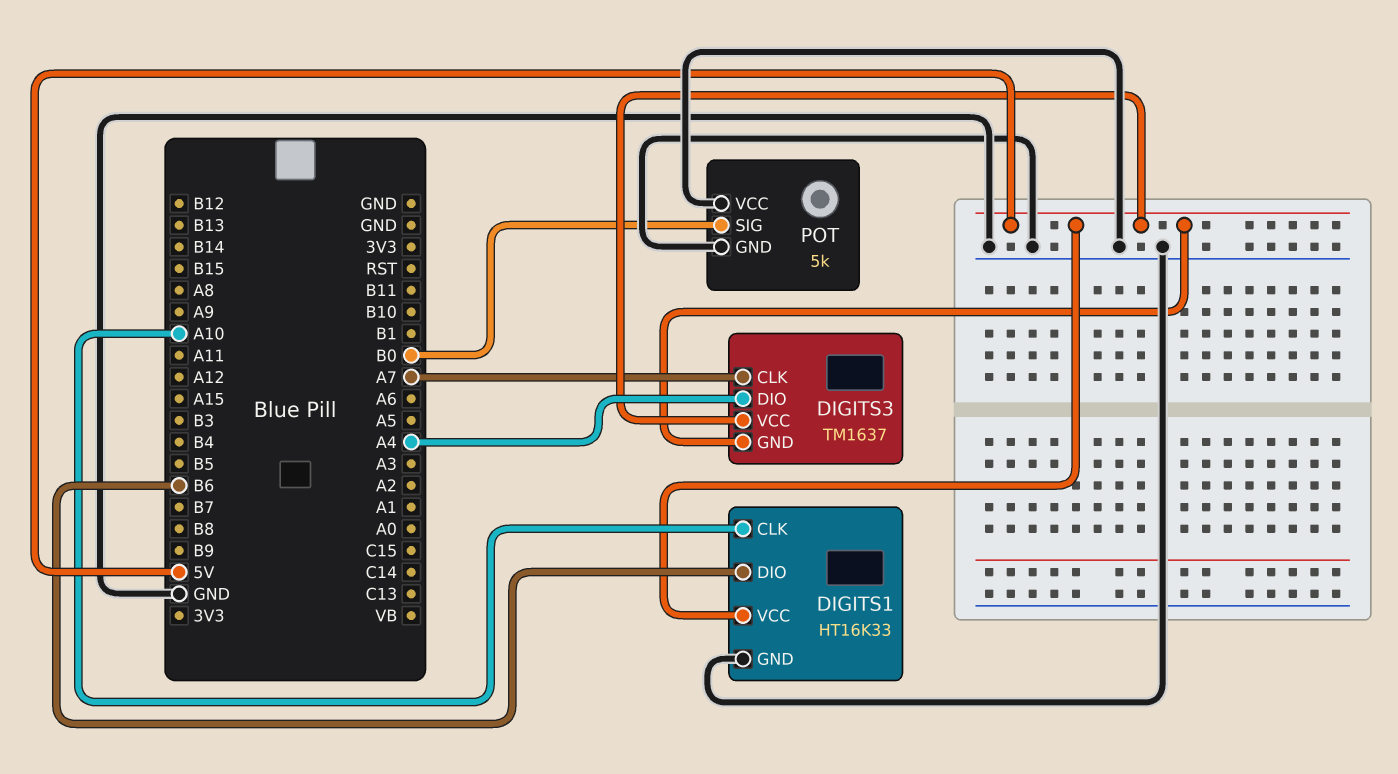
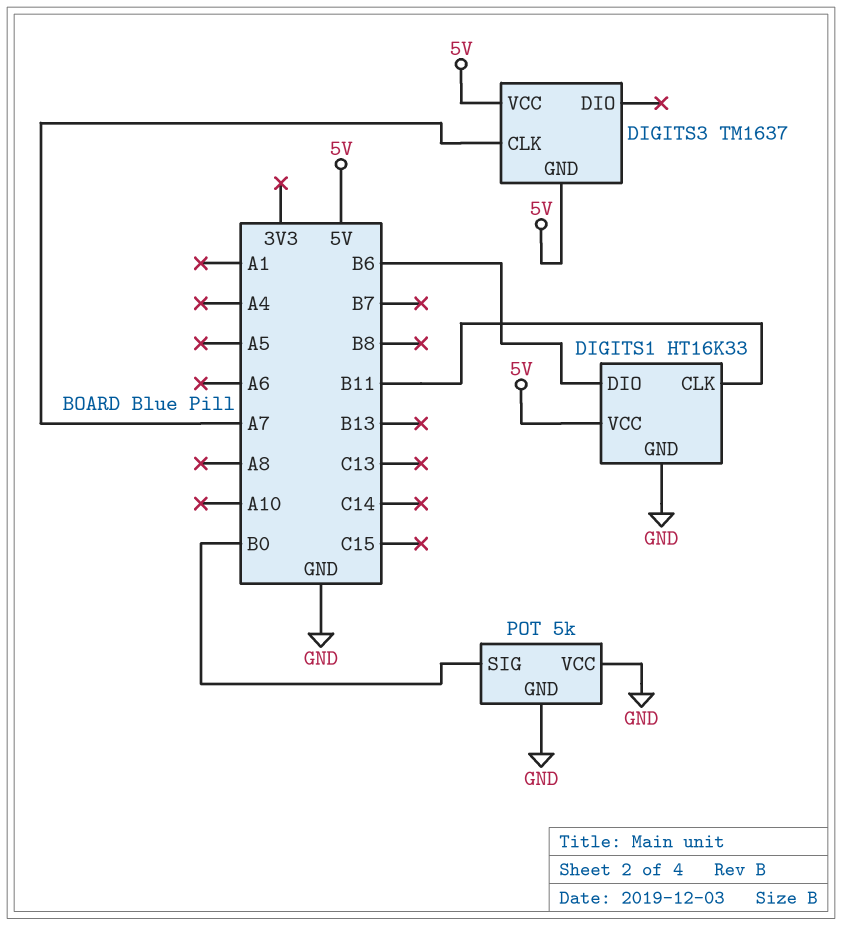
DIGITS1 pin CLK: A10 -> B11
DIGITS3 pin DIO: A4 -> none

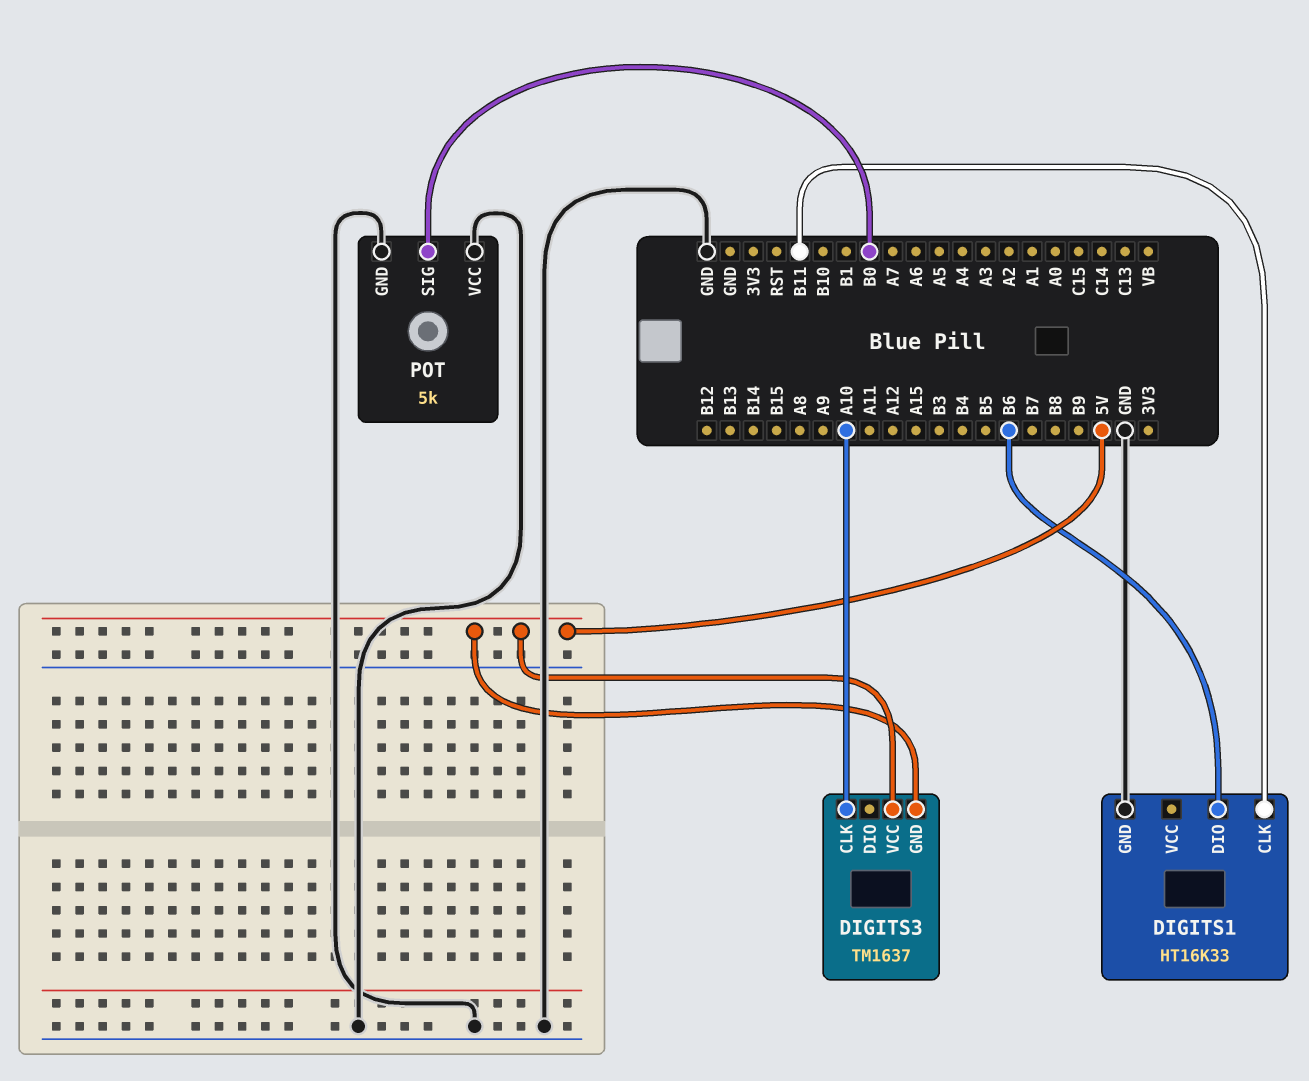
DIGITS1 pin VCC: 5V -> none
DIGITS3 pin CLK: A7 -> A10

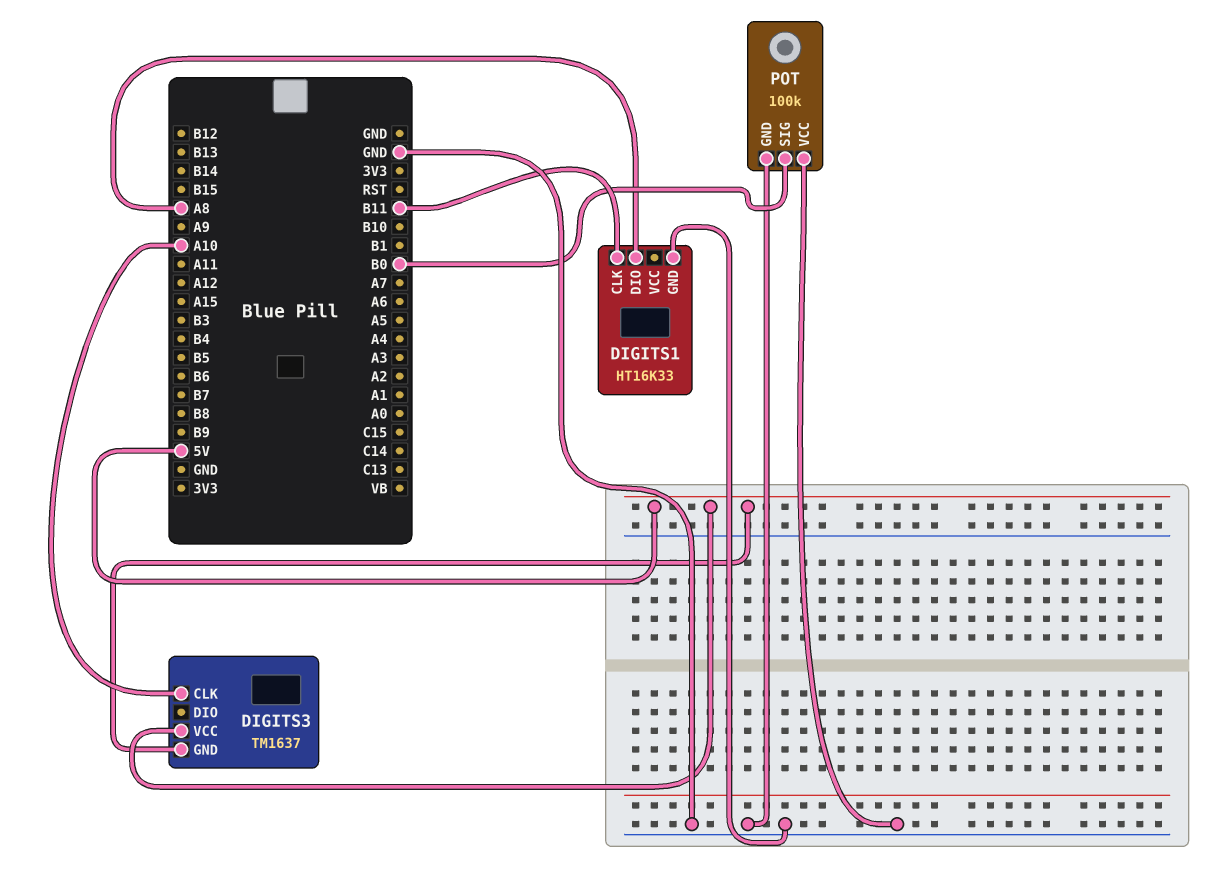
DIGITS1 pin DIO: B6 -> A8
POT: 5k -> 100k

